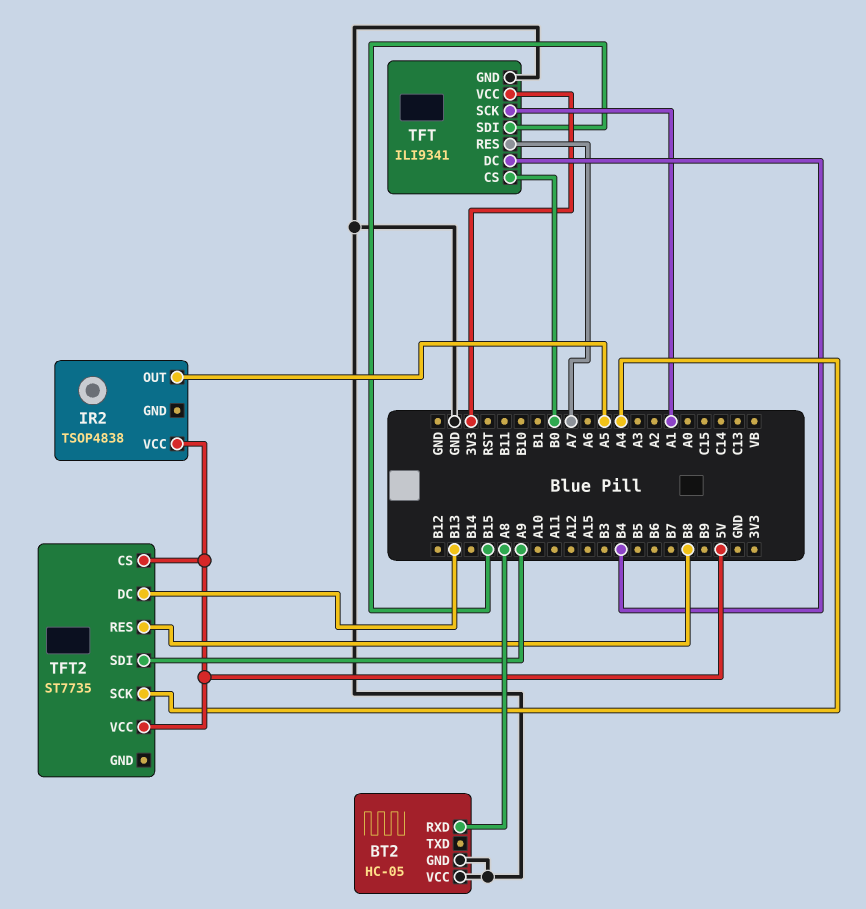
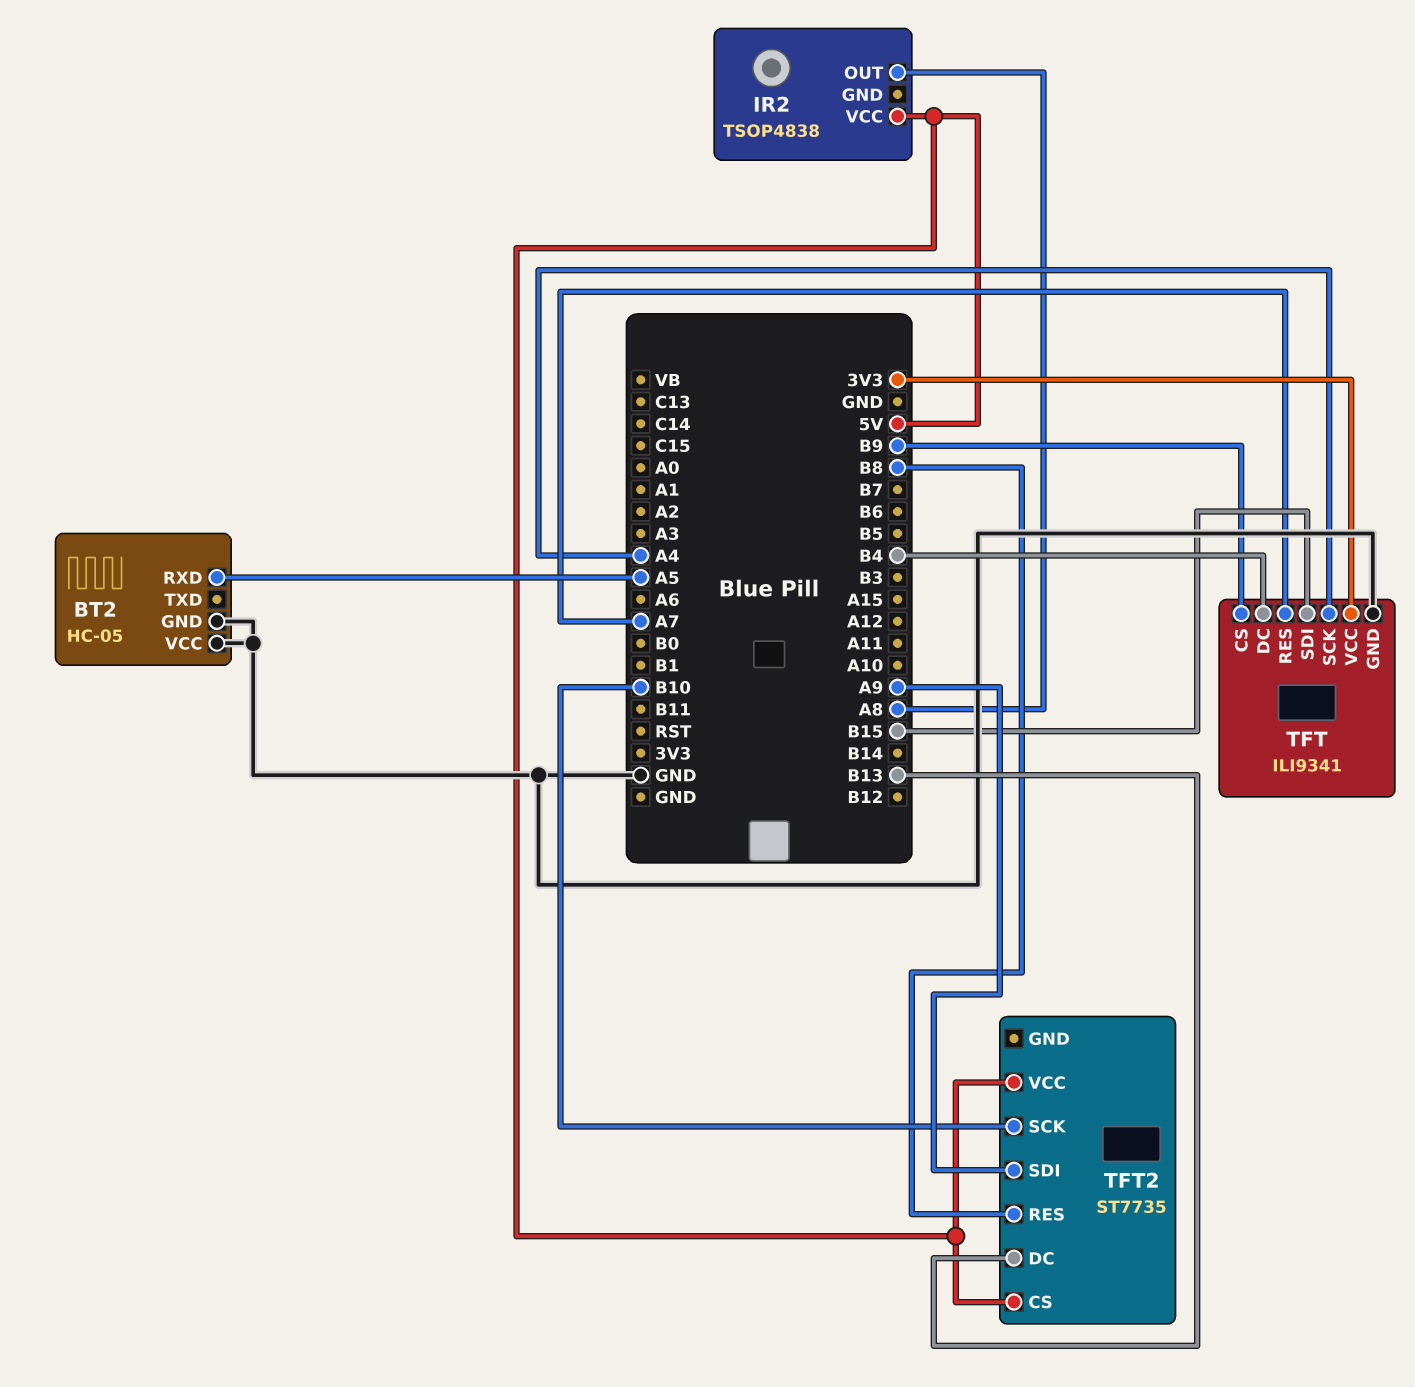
BT2 pin RXD: A8 -> A5
IR2 pin OUT: A5 -> A8
TFT pin CS: B0 -> B9
TFT pin SCK: A1 -> A4
TFT2 pin SCK: A4 -> B10

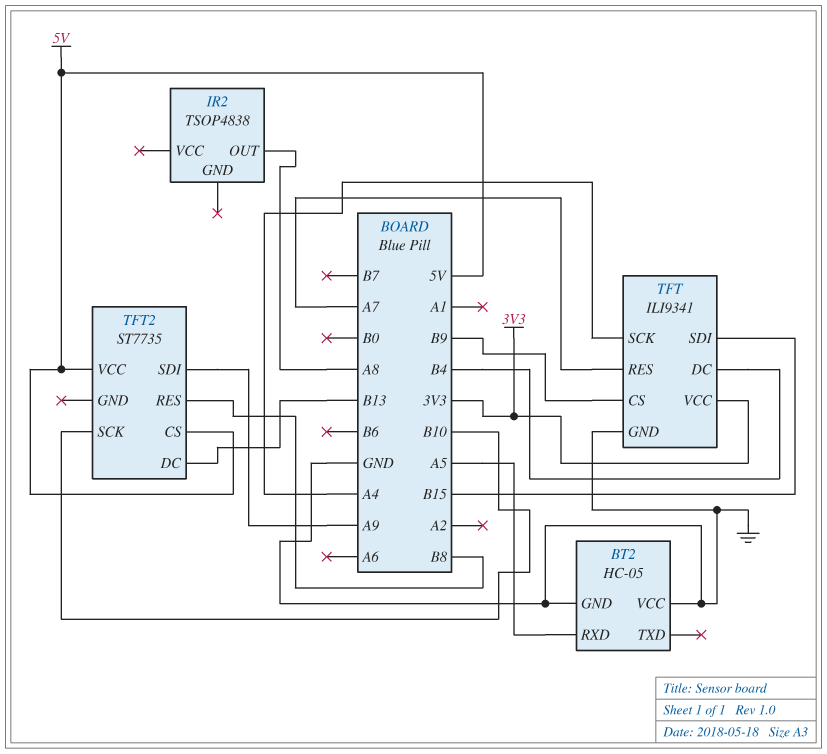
IR2 pin VCC: 5V -> none

